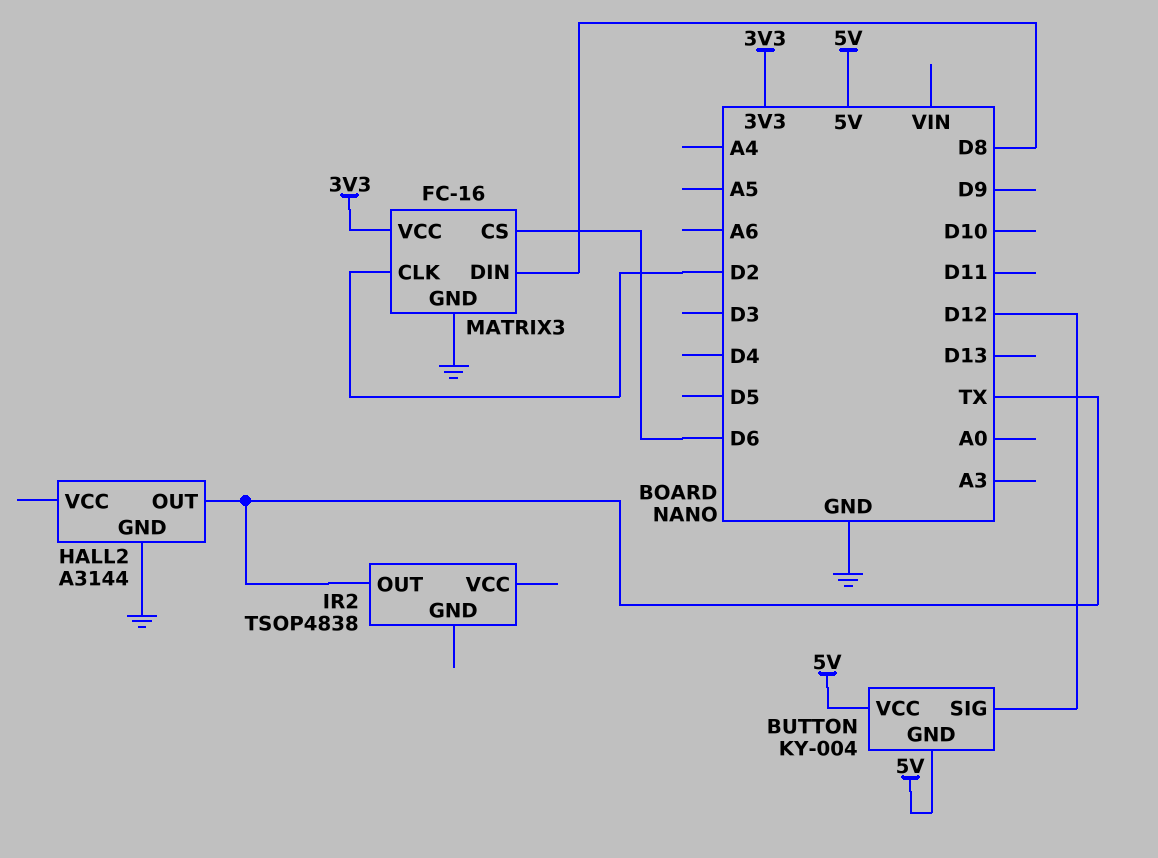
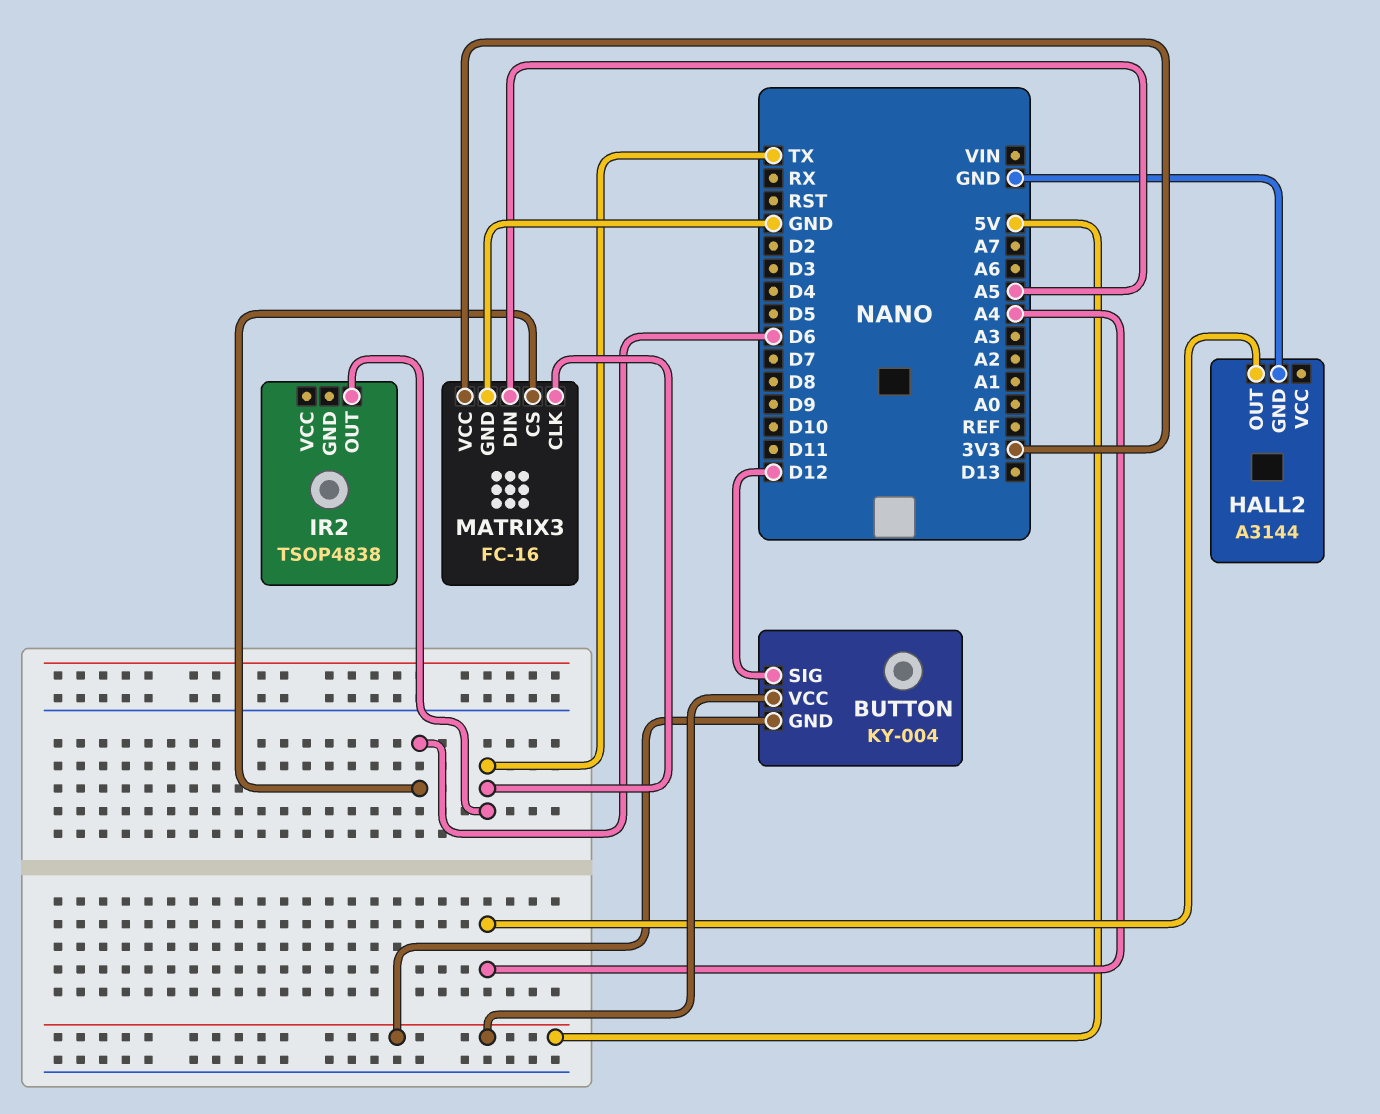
HALL2 pin OUT: TX -> A4
MATRIX3 pin CLK: D2 -> TX
MATRIX3 pin DIN: D8 -> A5

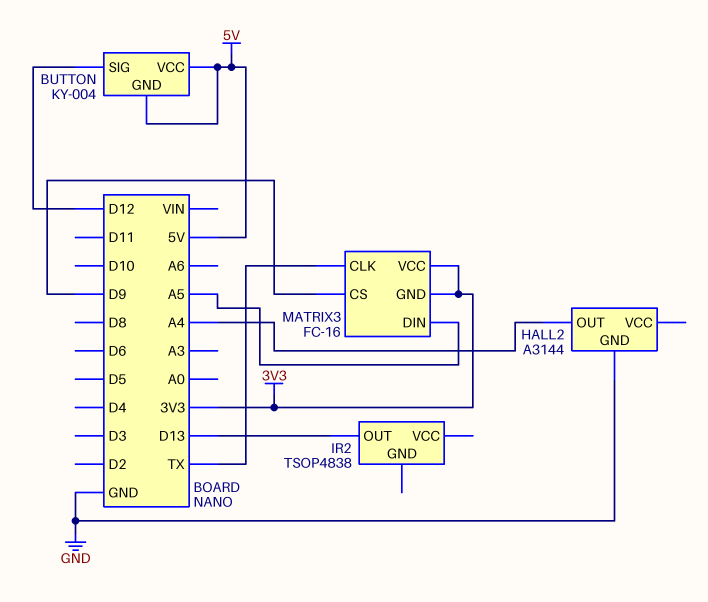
IR2 pin OUT: TX -> D13
MATRIX3 pin CS: D6 -> D9
MATRIX3 pin GND: GND -> 3V3

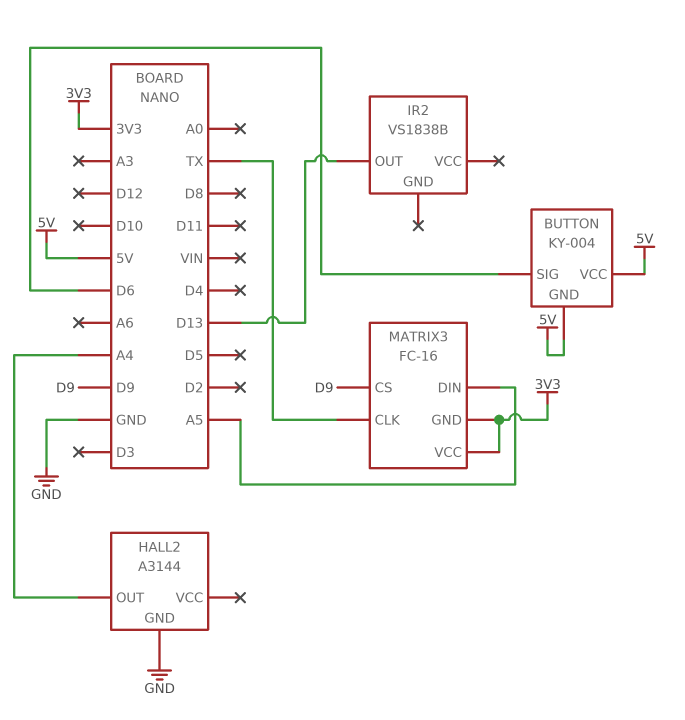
BUTTON pin SIG: D12 -> D6
IR2: TSOP4838 -> VS1838B

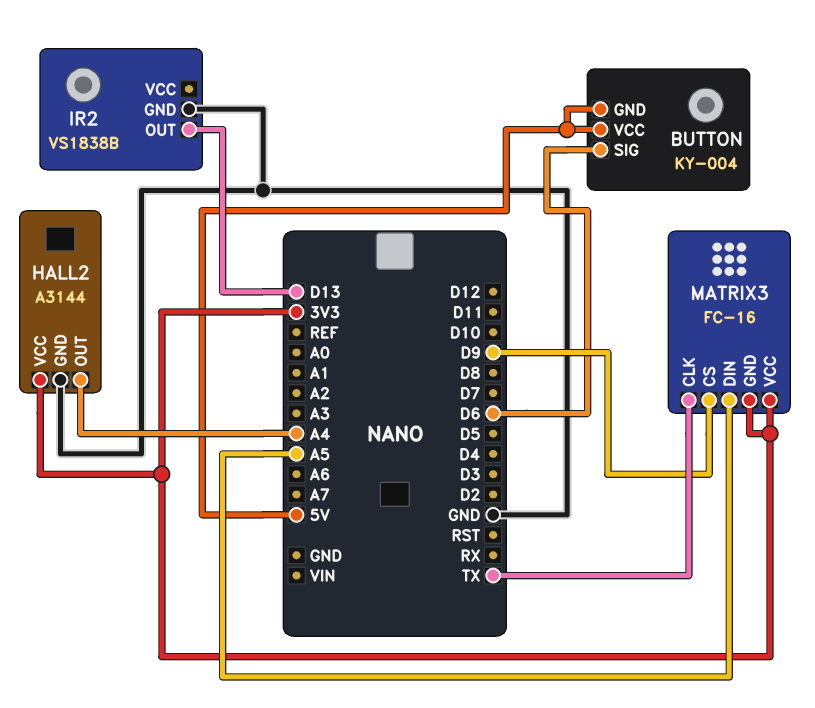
HALL2 pin VCC: none -> 3V3
IR2 pin GND: none -> GND

